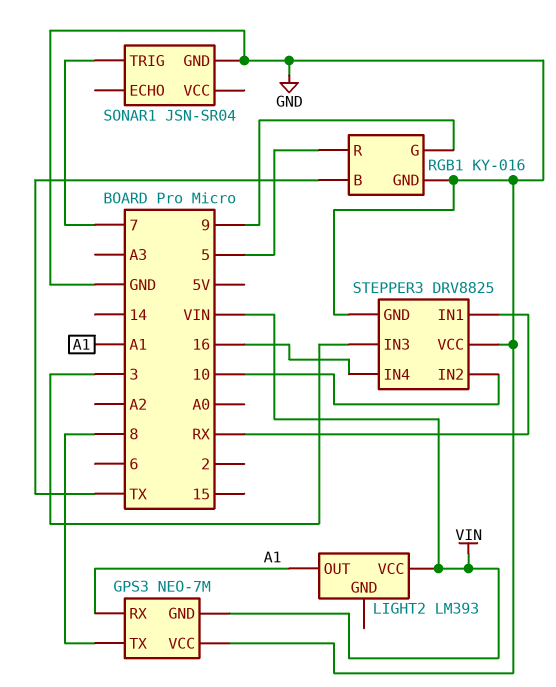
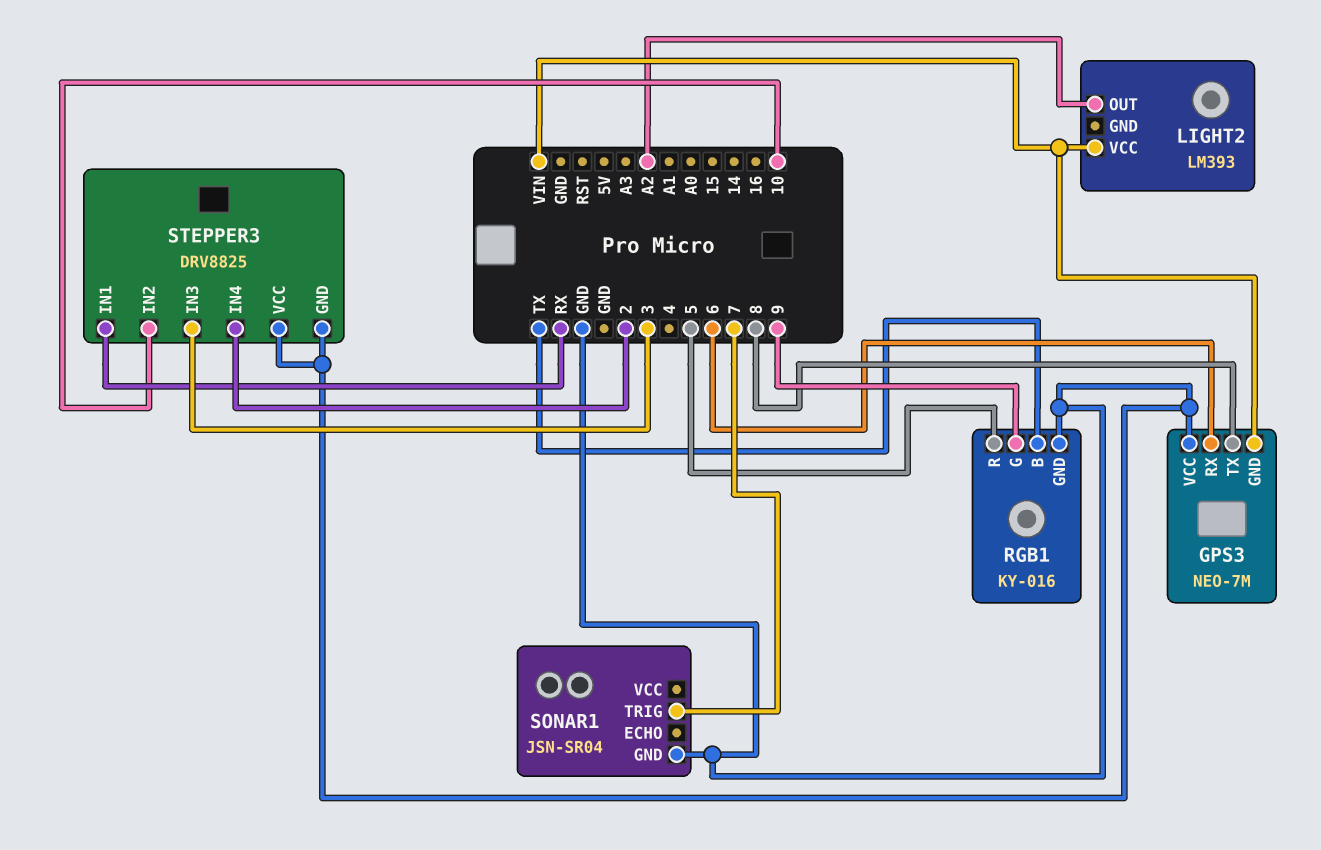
GPS3 pin RX: A1 -> 6
LIGHT2 pin OUT: A1 -> A2
STEPPER3 pin IN4: 16 -> 2

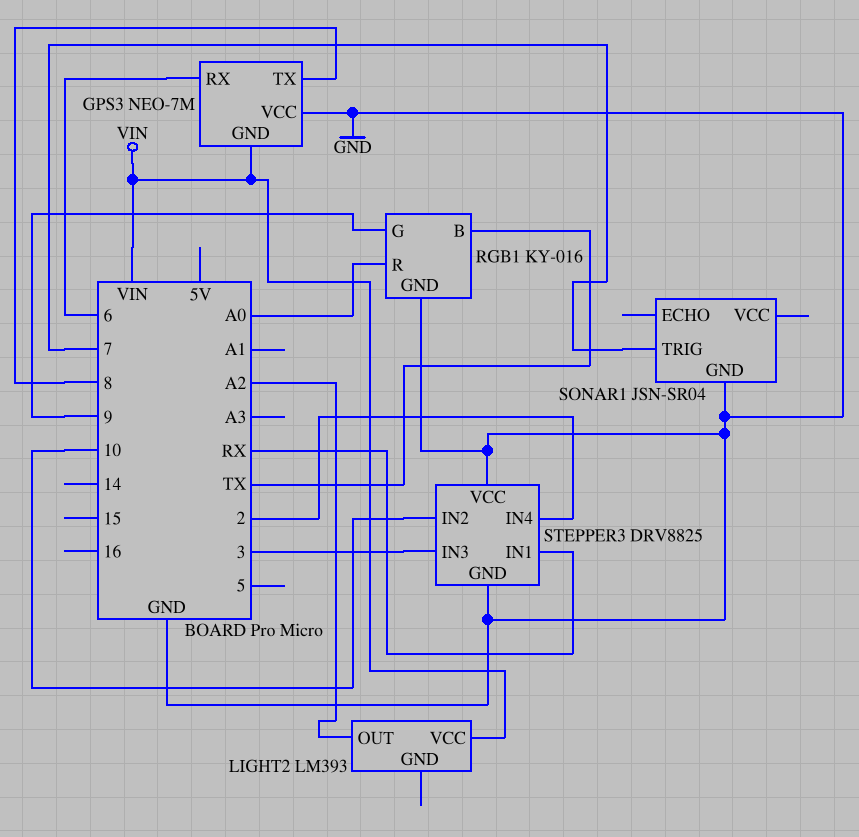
RGB1 pin R: 5 -> A0

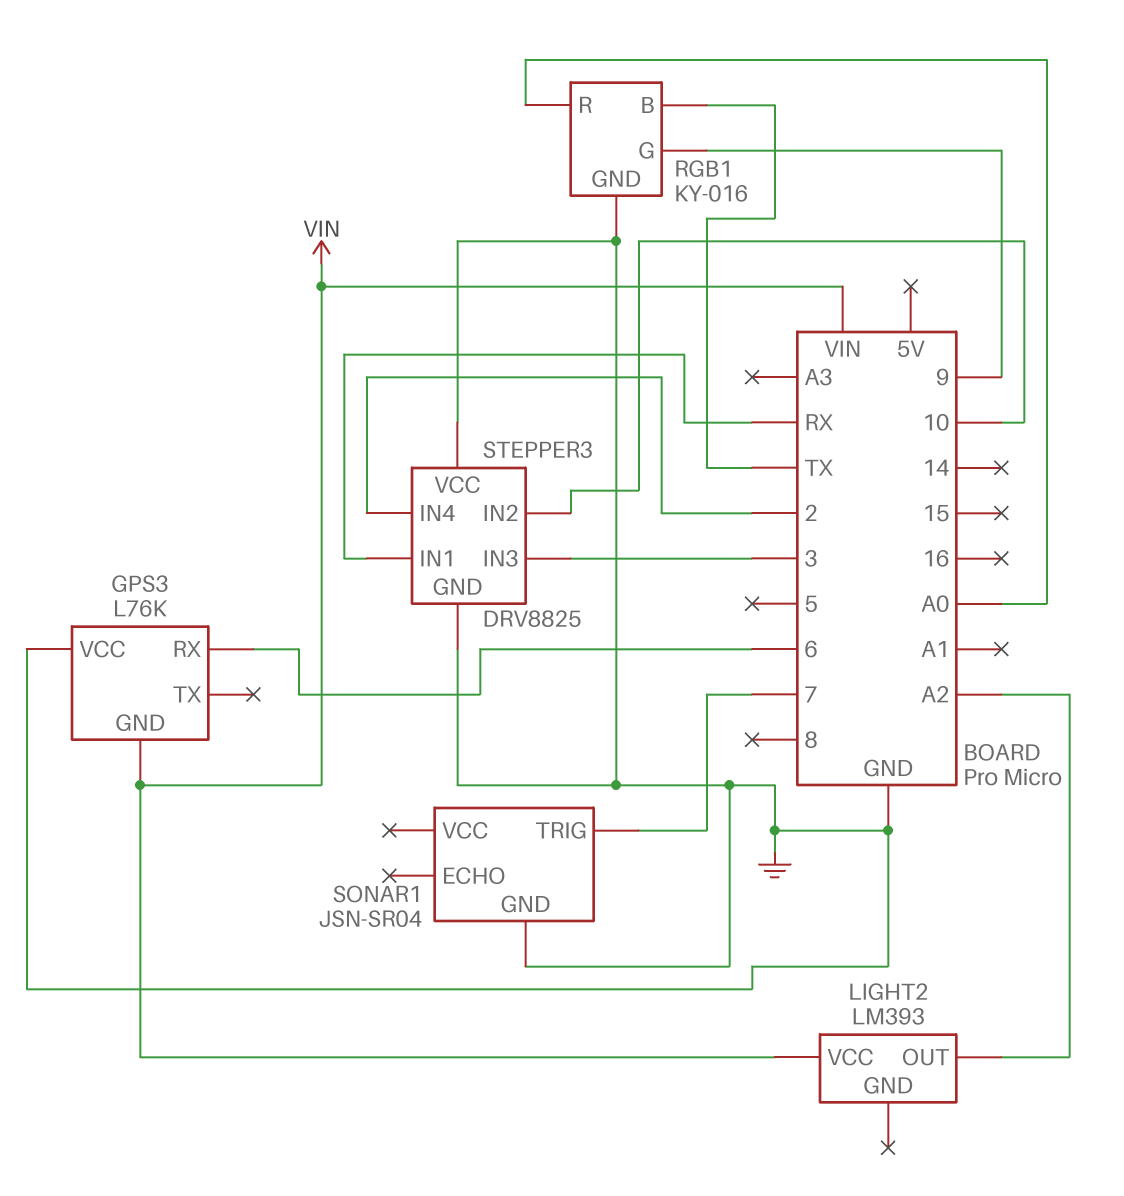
GPS3: NEO-7M -> L76K
GPS3 pin TX: 8 -> none

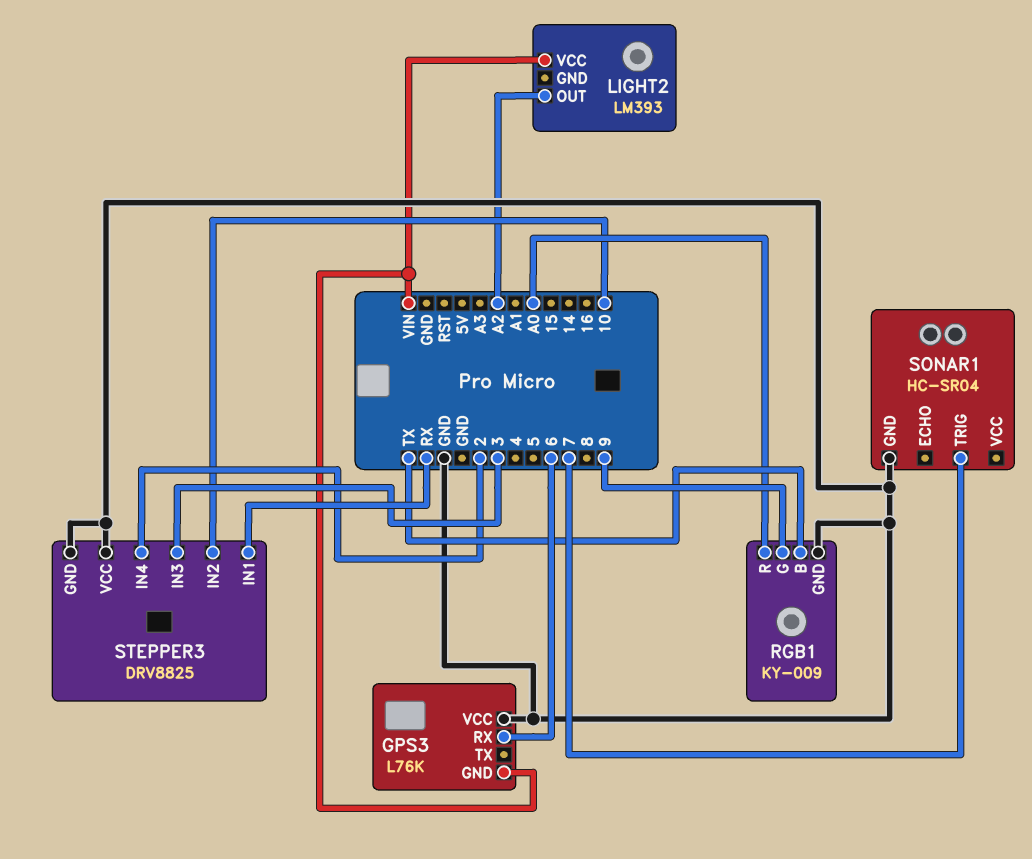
RGB1: KY-016 -> KY-009
SONAR1: JSN-SR04 -> HC-SR04

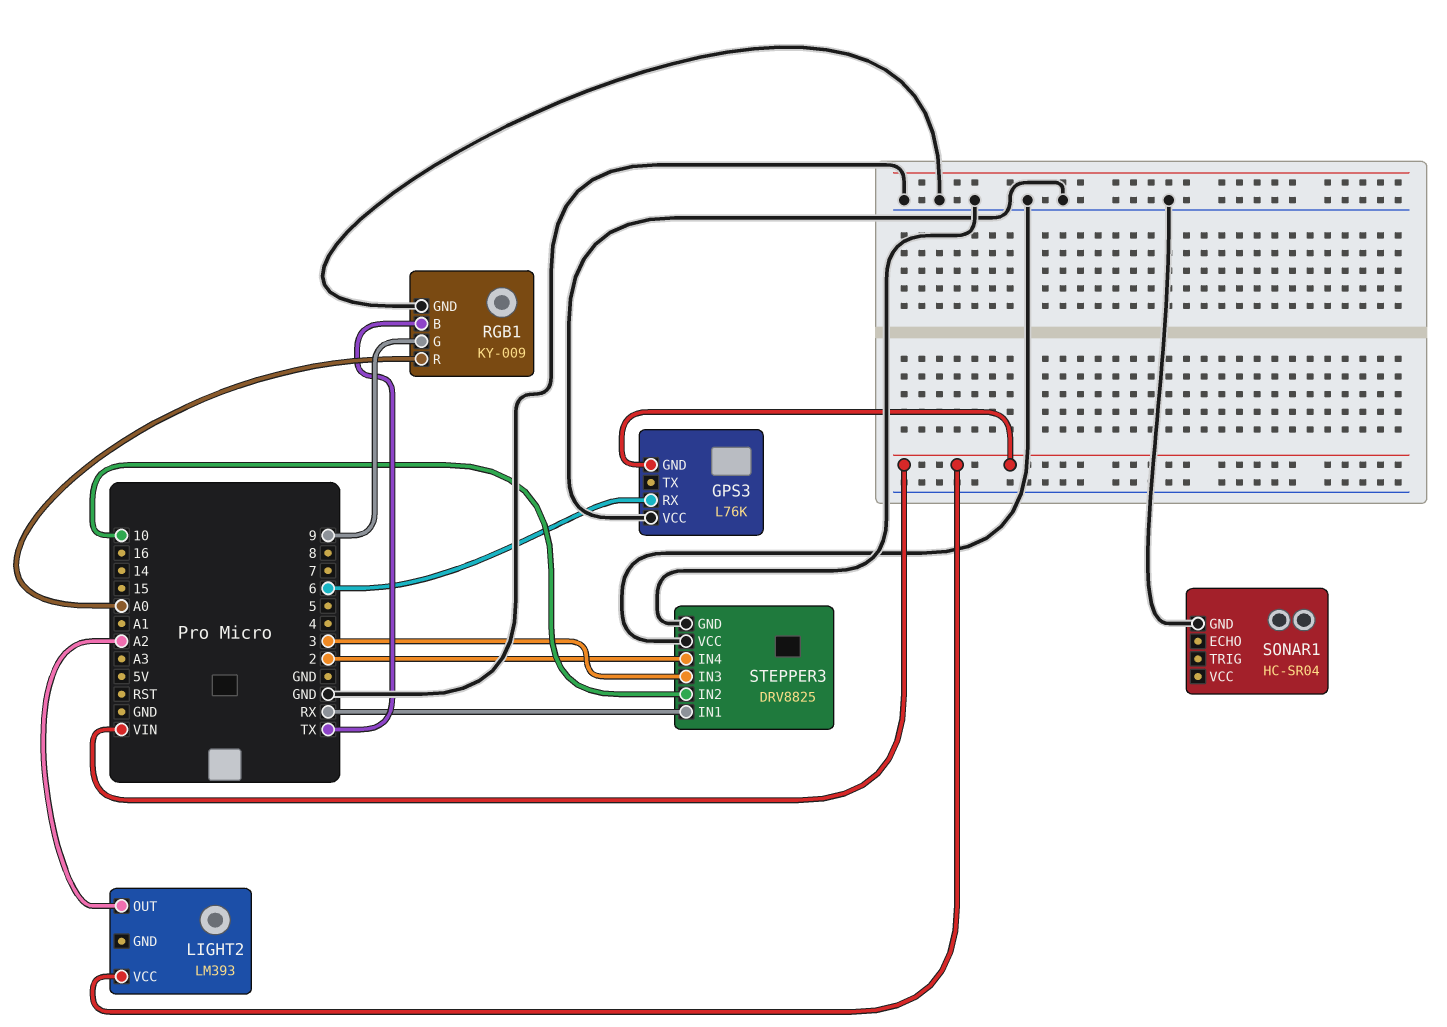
SONAR1 pin TRIG: 7 -> none

